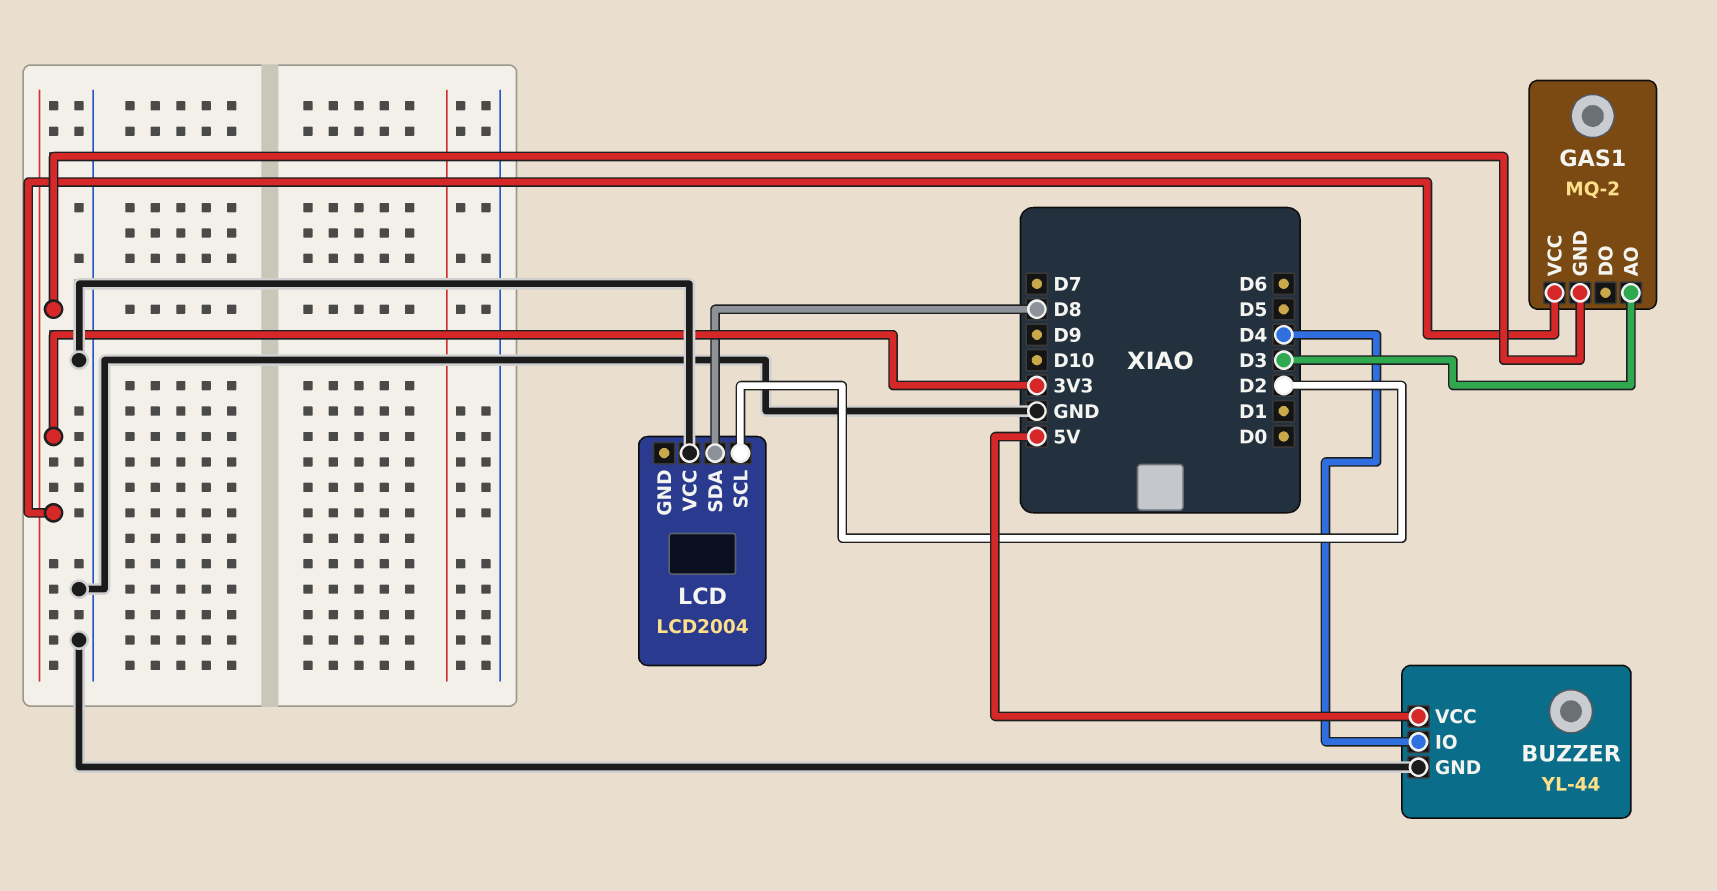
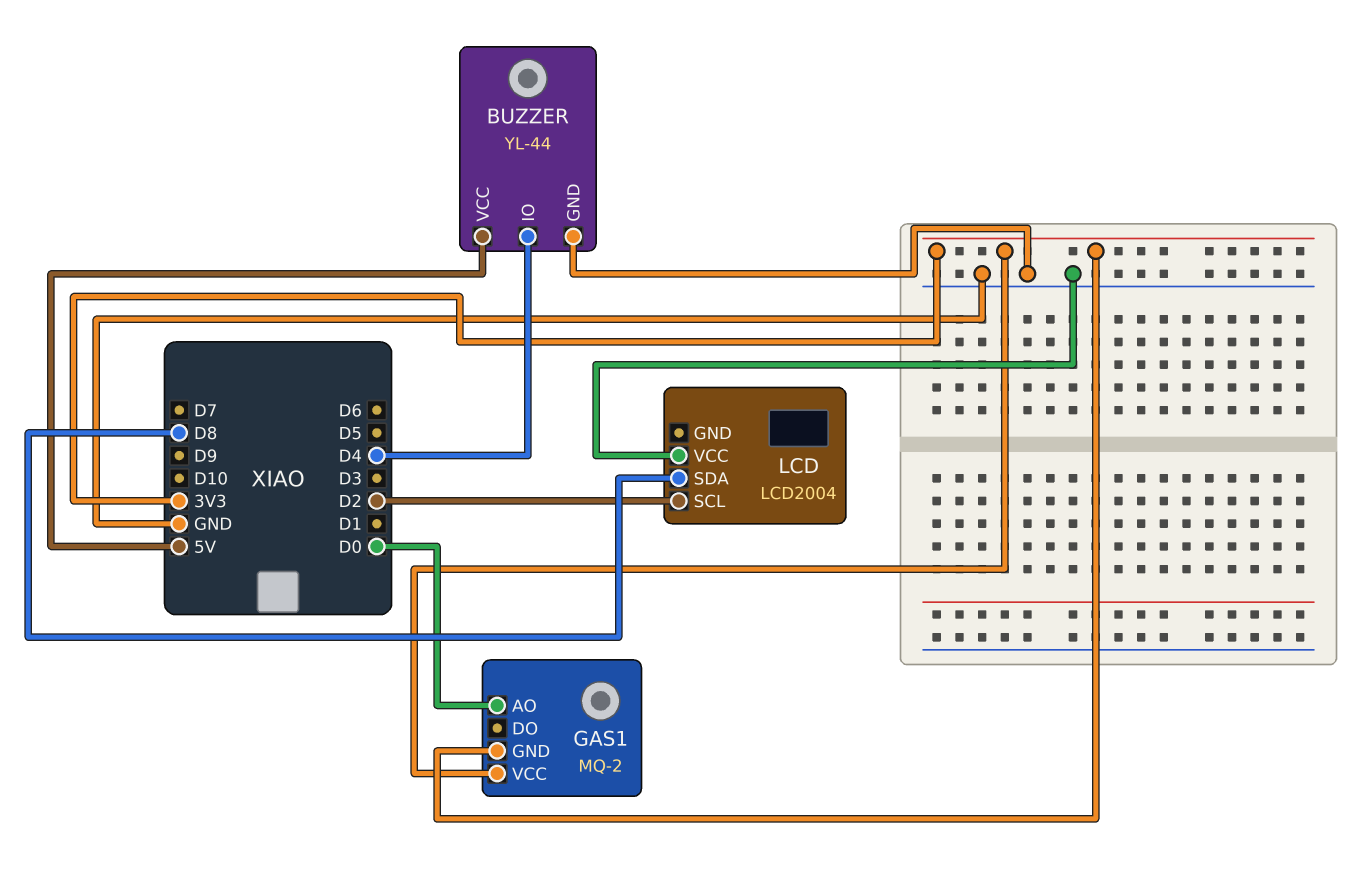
GAS1 pin AO: D3 -> D0

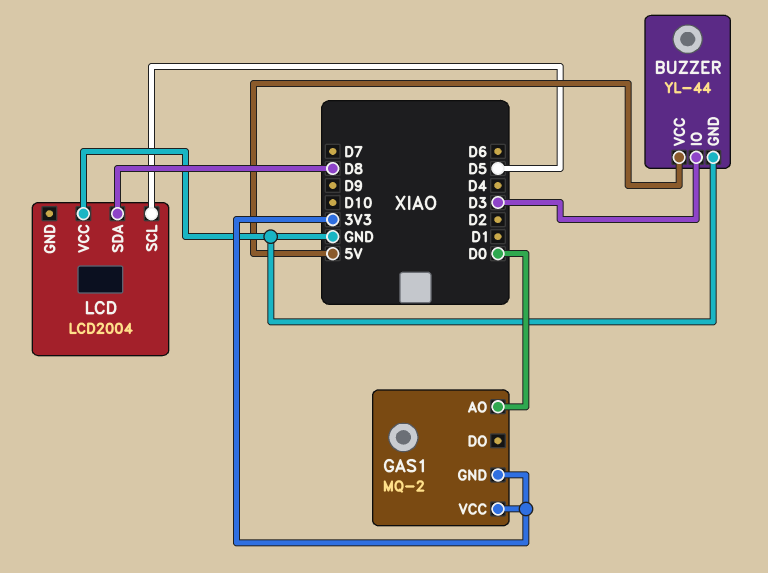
BUZZER pin IO: D4 -> D3
LCD pin SCL: D2 -> D5

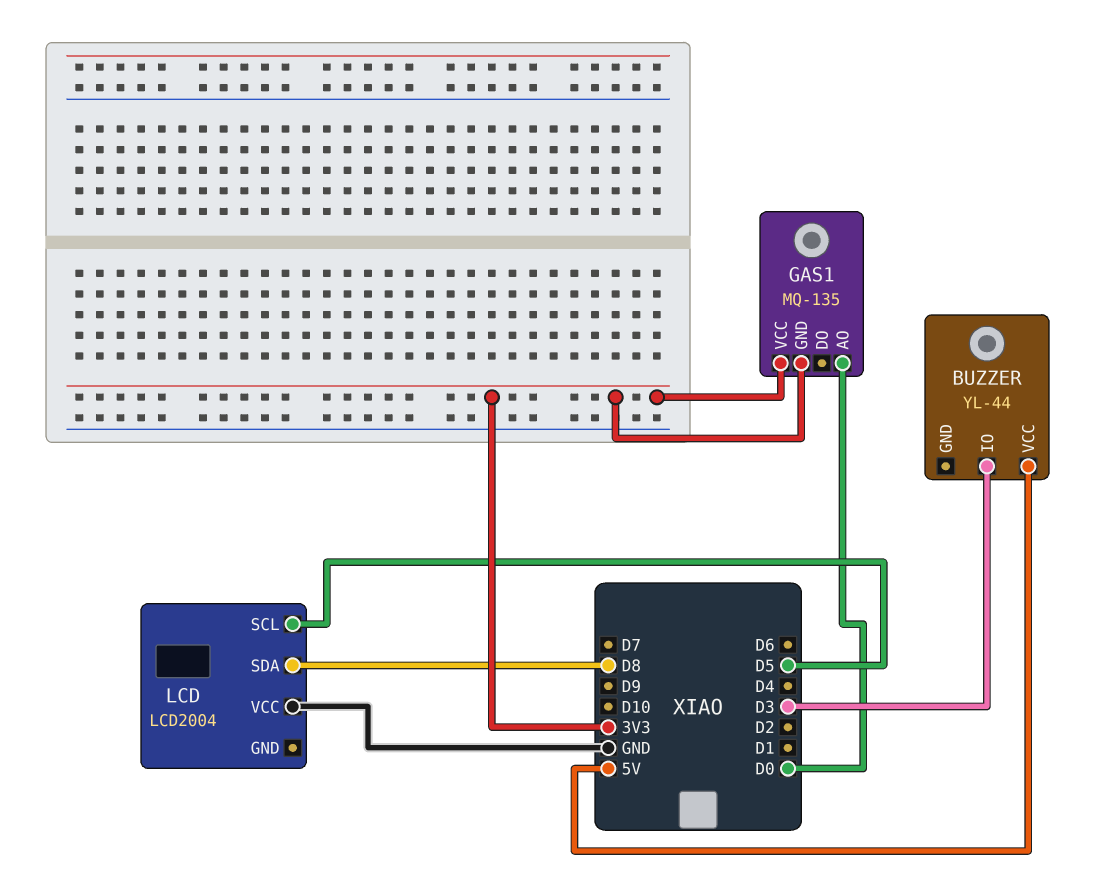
BUZZER pin GND: GND -> none
GAS1: MQ-2 -> MQ-135

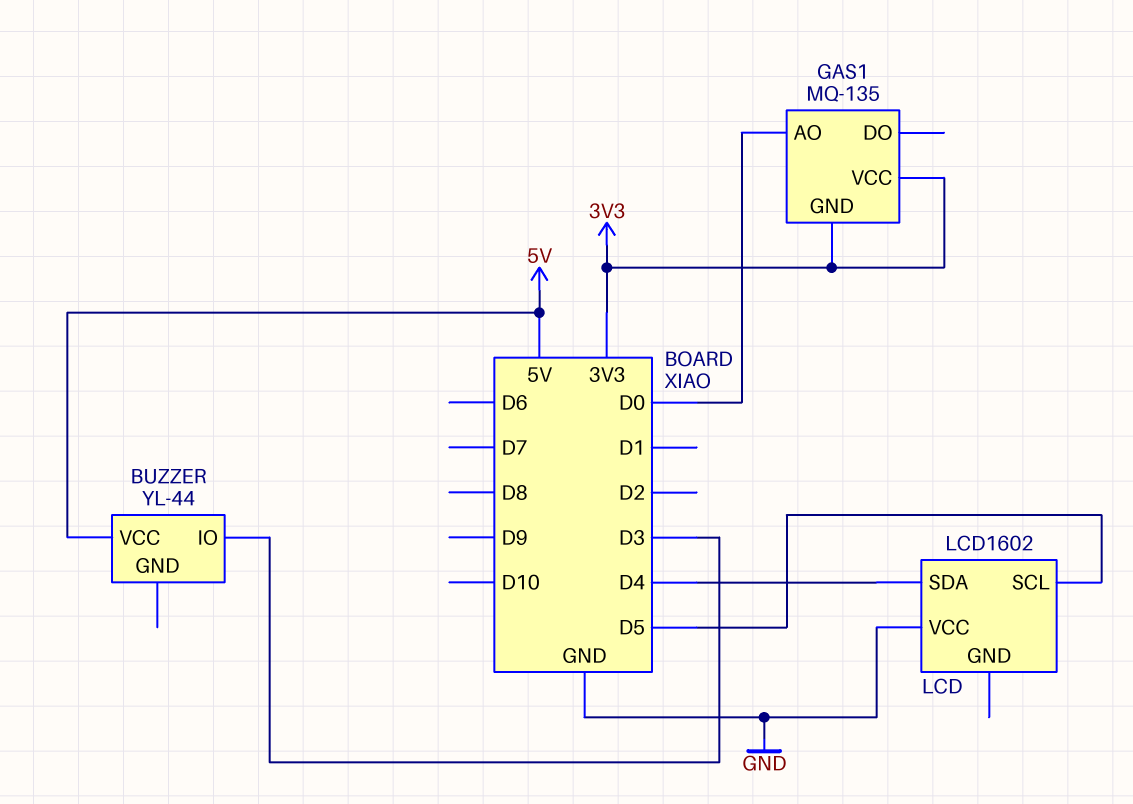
LCD: LCD2004 -> LCD1602
LCD pin SDA: D8 -> D4

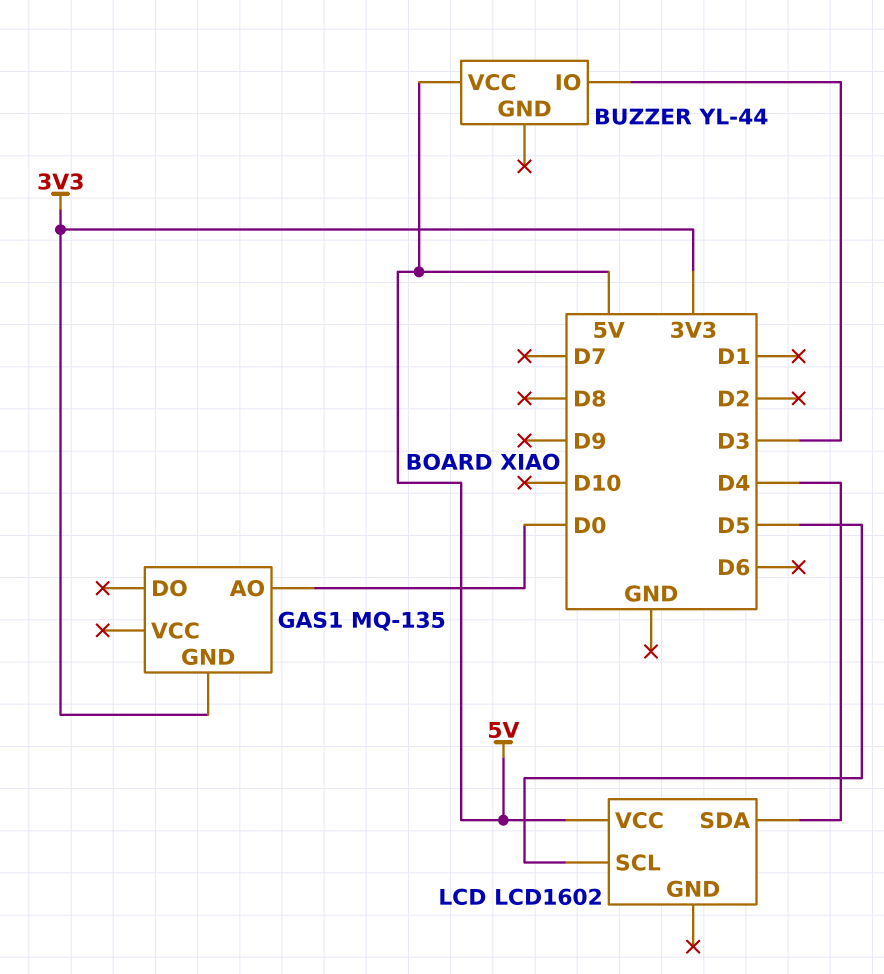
GAS1 pin VCC: 3V3 -> none
LCD pin VCC: GND -> 5V

